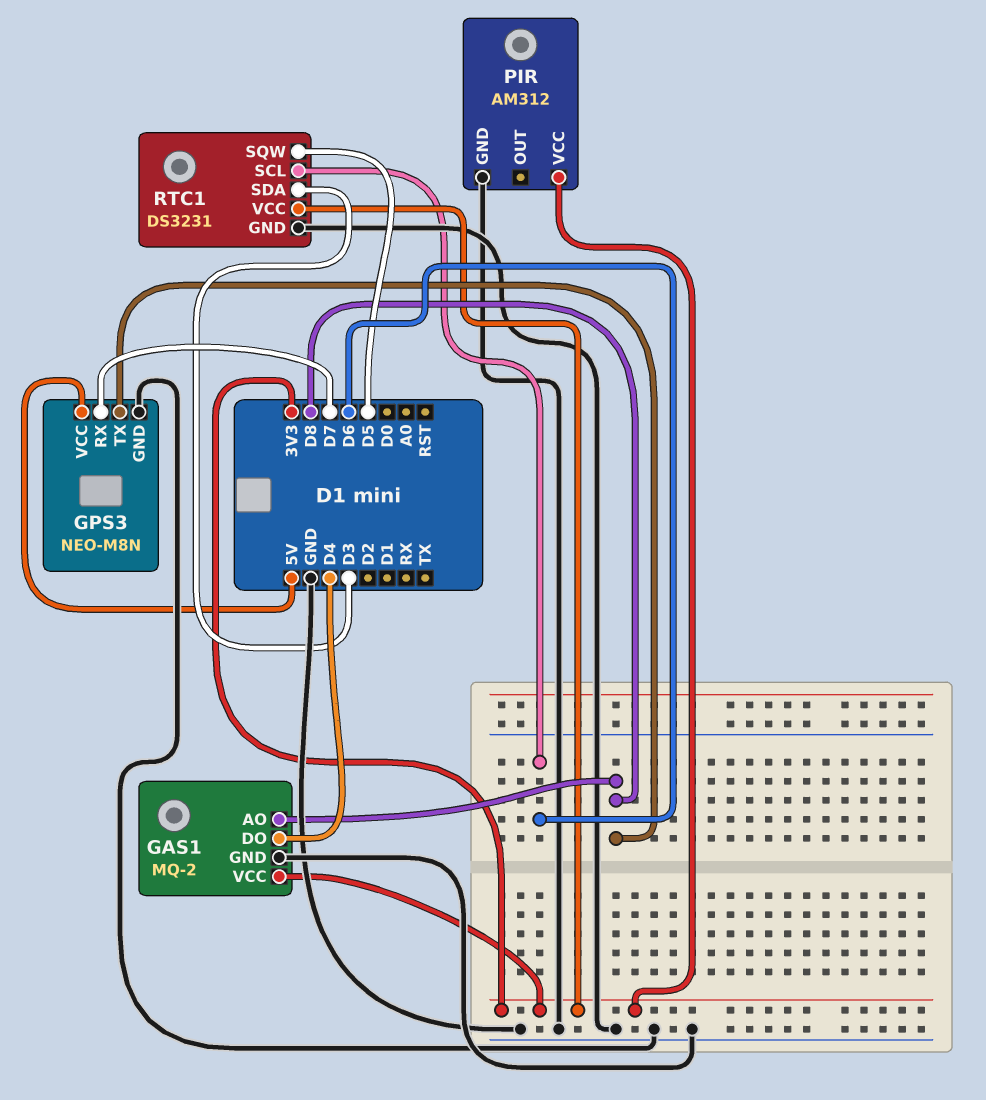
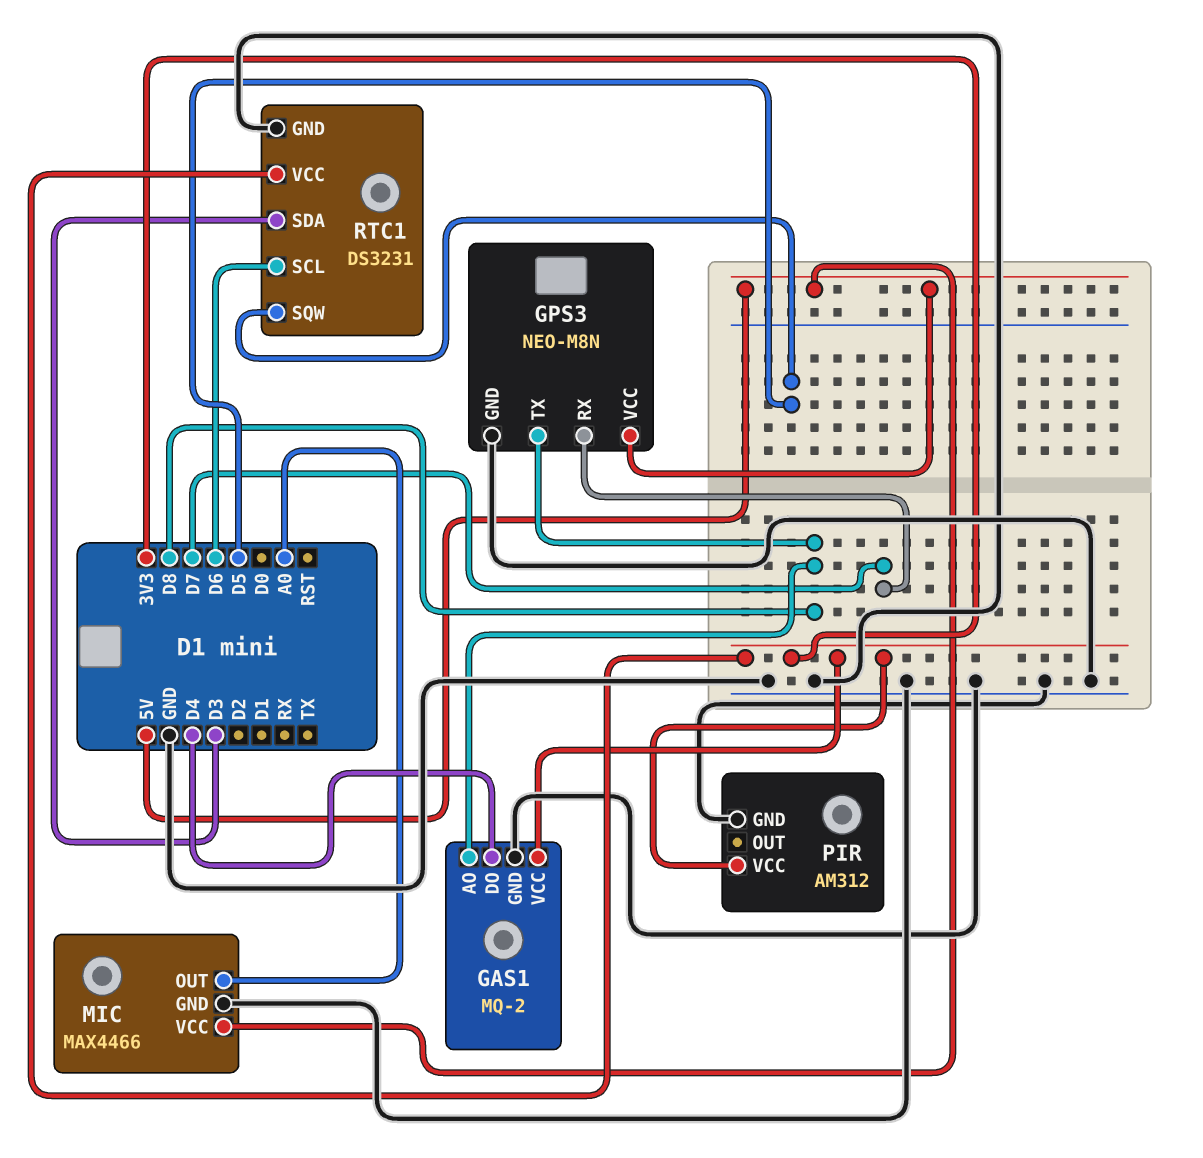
MIC: none -> MAX4466
MIC pin GND: none -> GND
MIC pin OUT: none -> A0
MIC pin VCC: none -> 5V

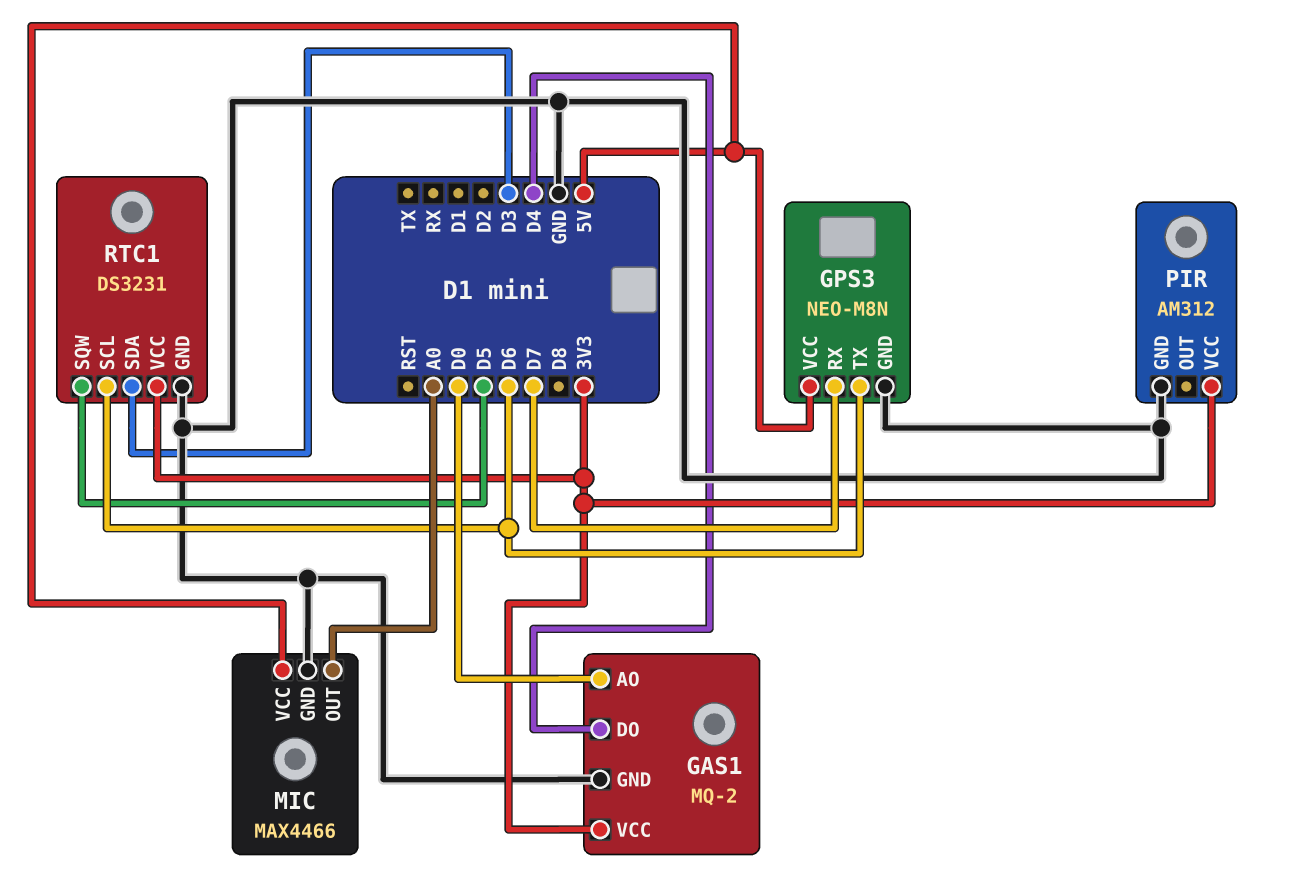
GAS1 pin AO: D8 -> D0
GPS3 pin TX: D8 -> D6

